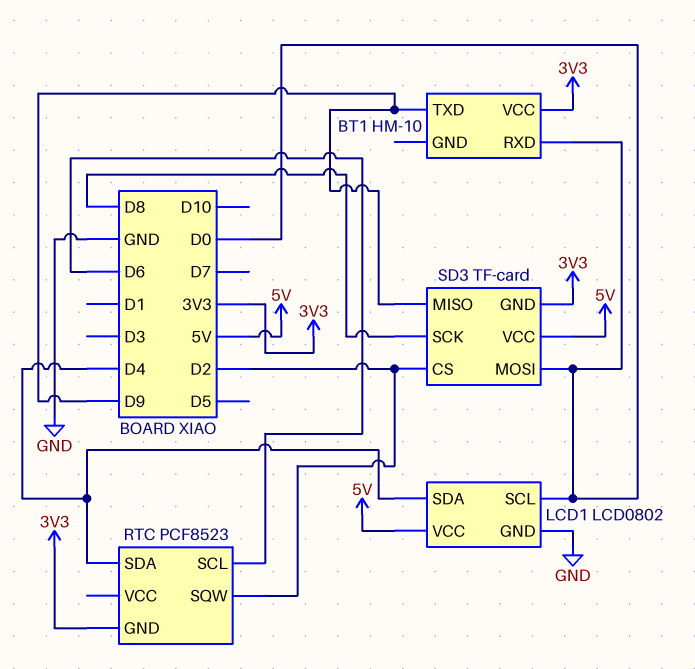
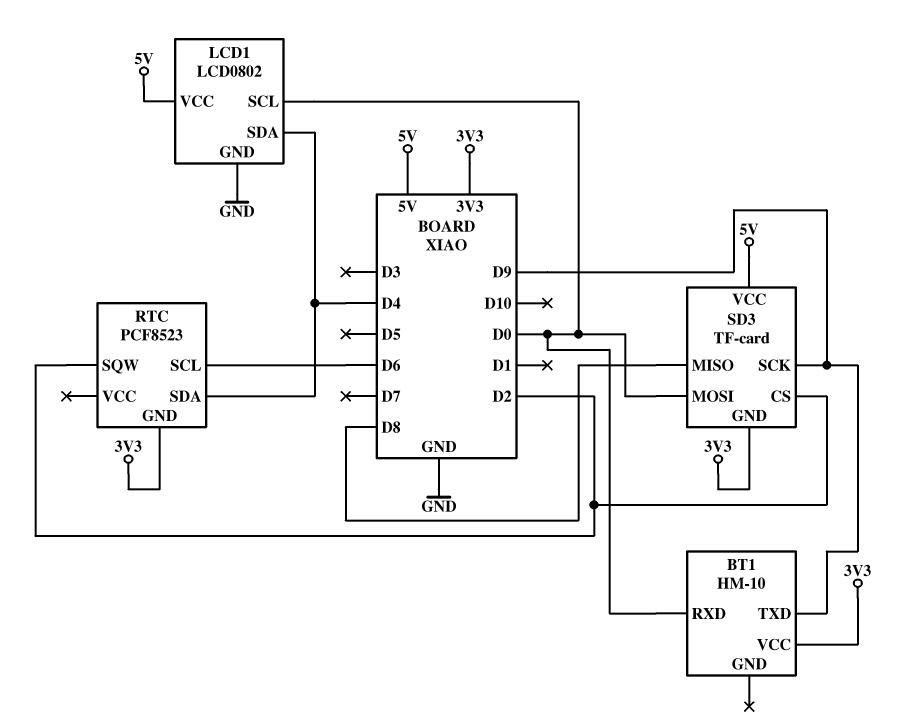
SD3 pin MISO: D9 -> D8
SD3 pin SCK: D8 -> D9

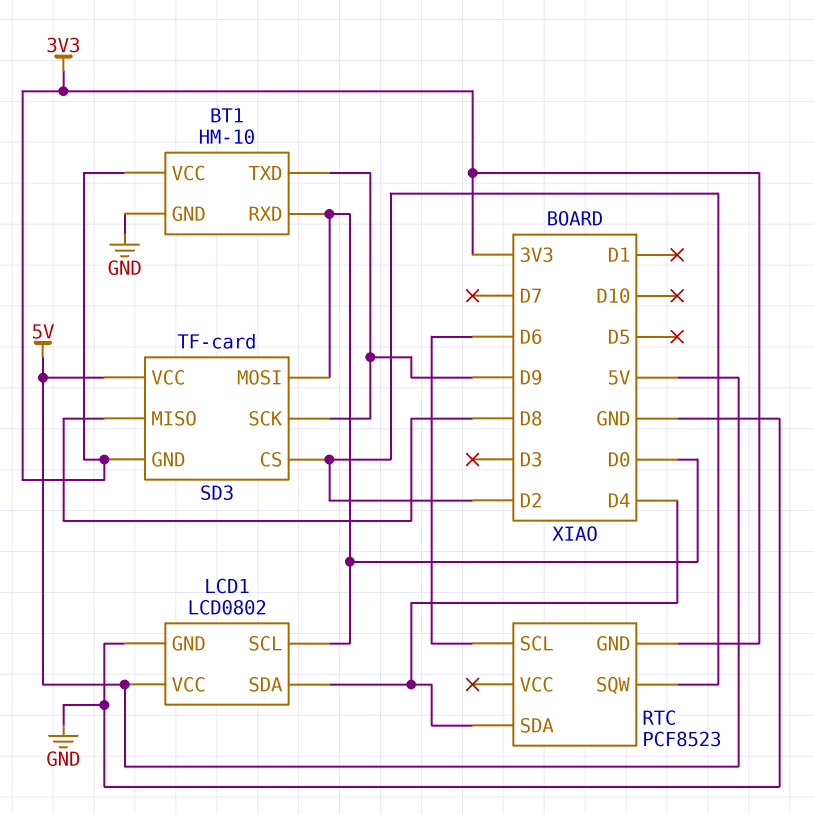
BT1 pin GND: none -> GND

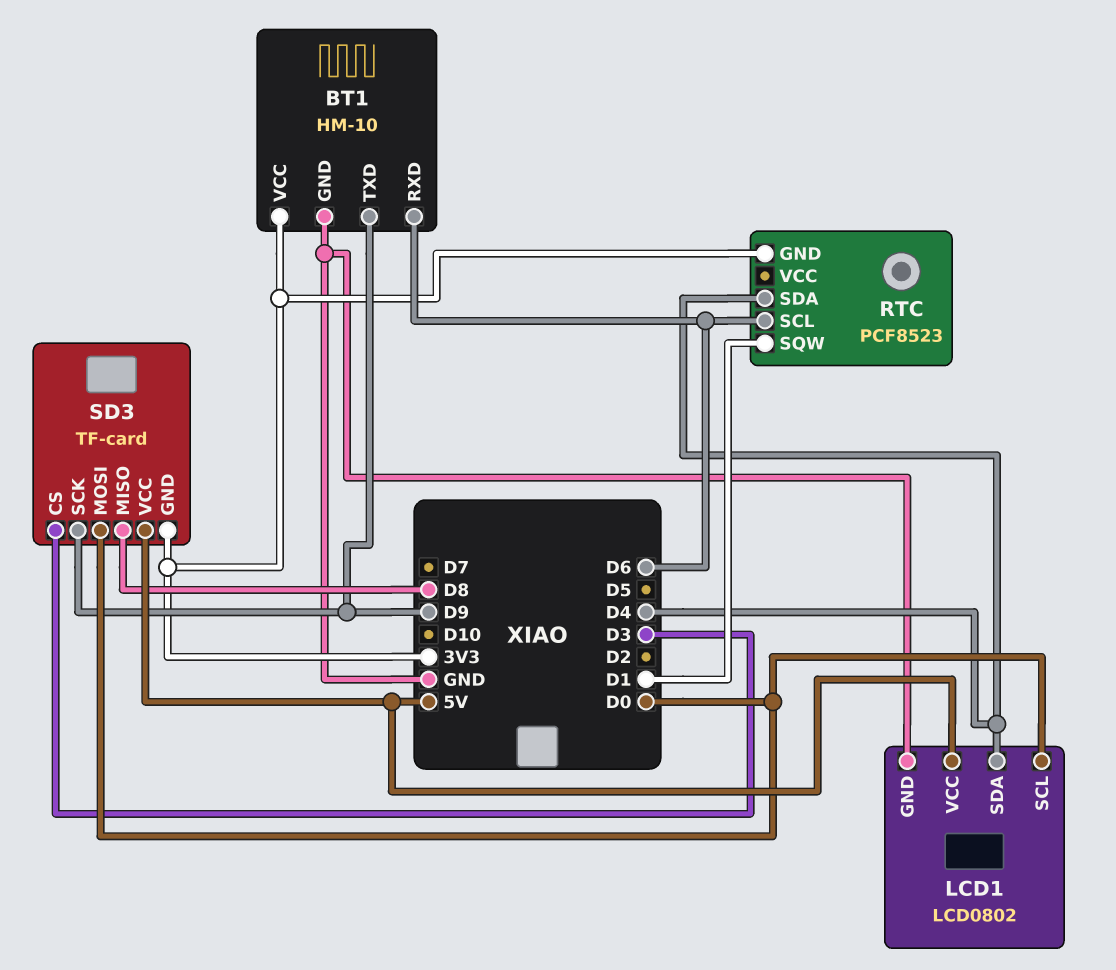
BT1 pin RXD: D0 -> D6
RTC pin SQW: D2 -> D1
SD3 pin CS: D2 -> D3

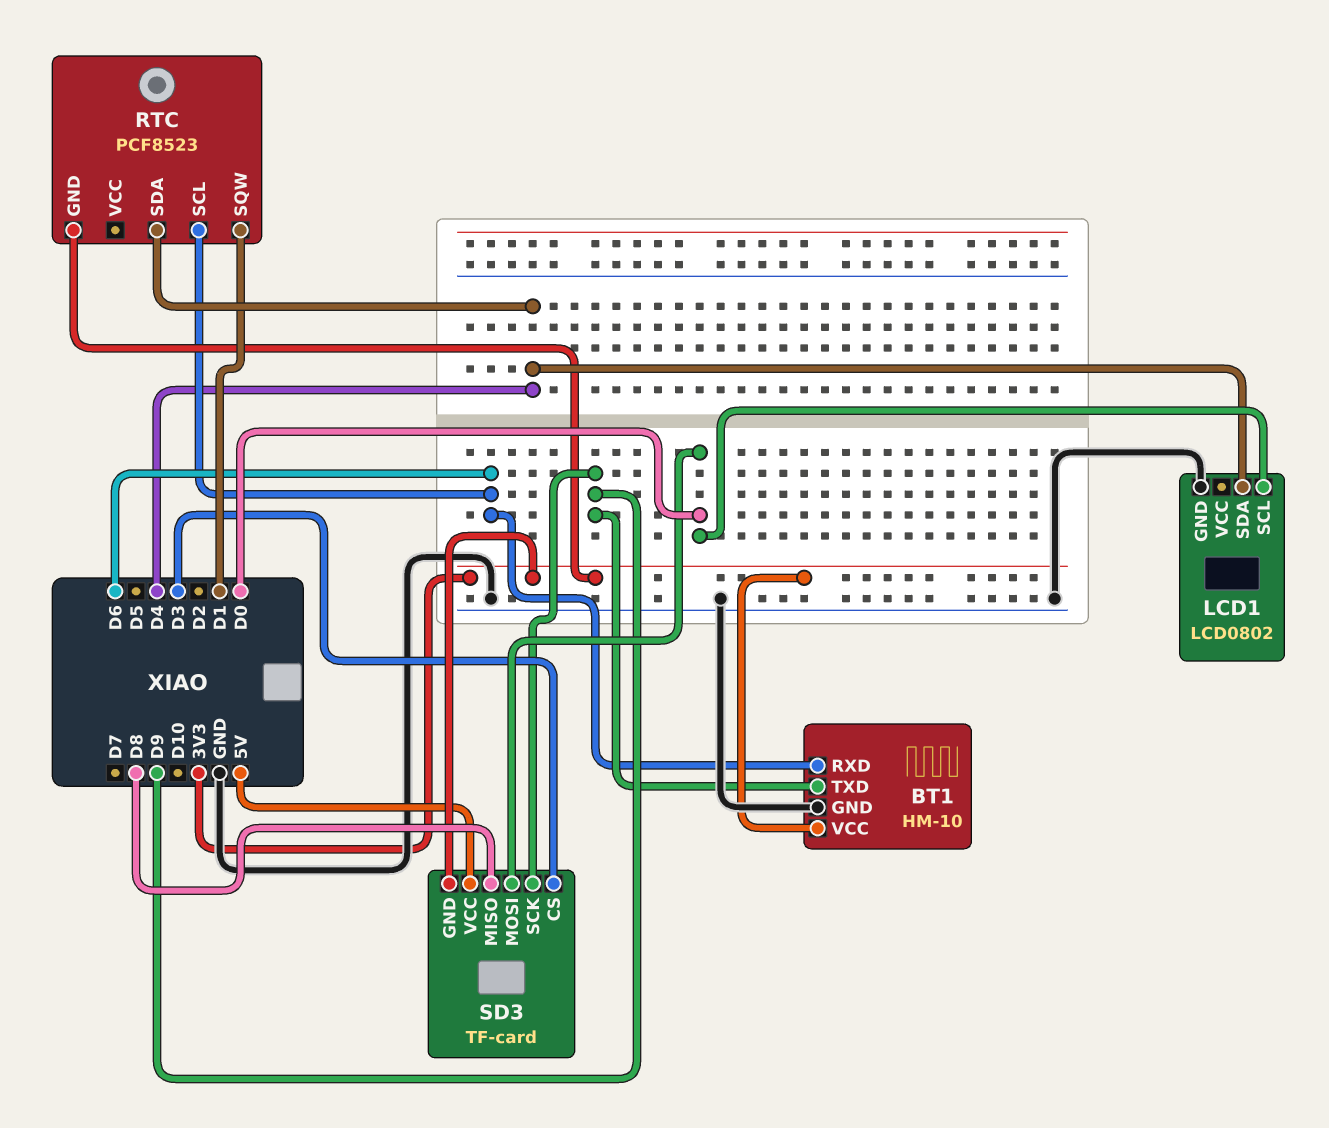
LCD1 pin VCC: 5V -> none

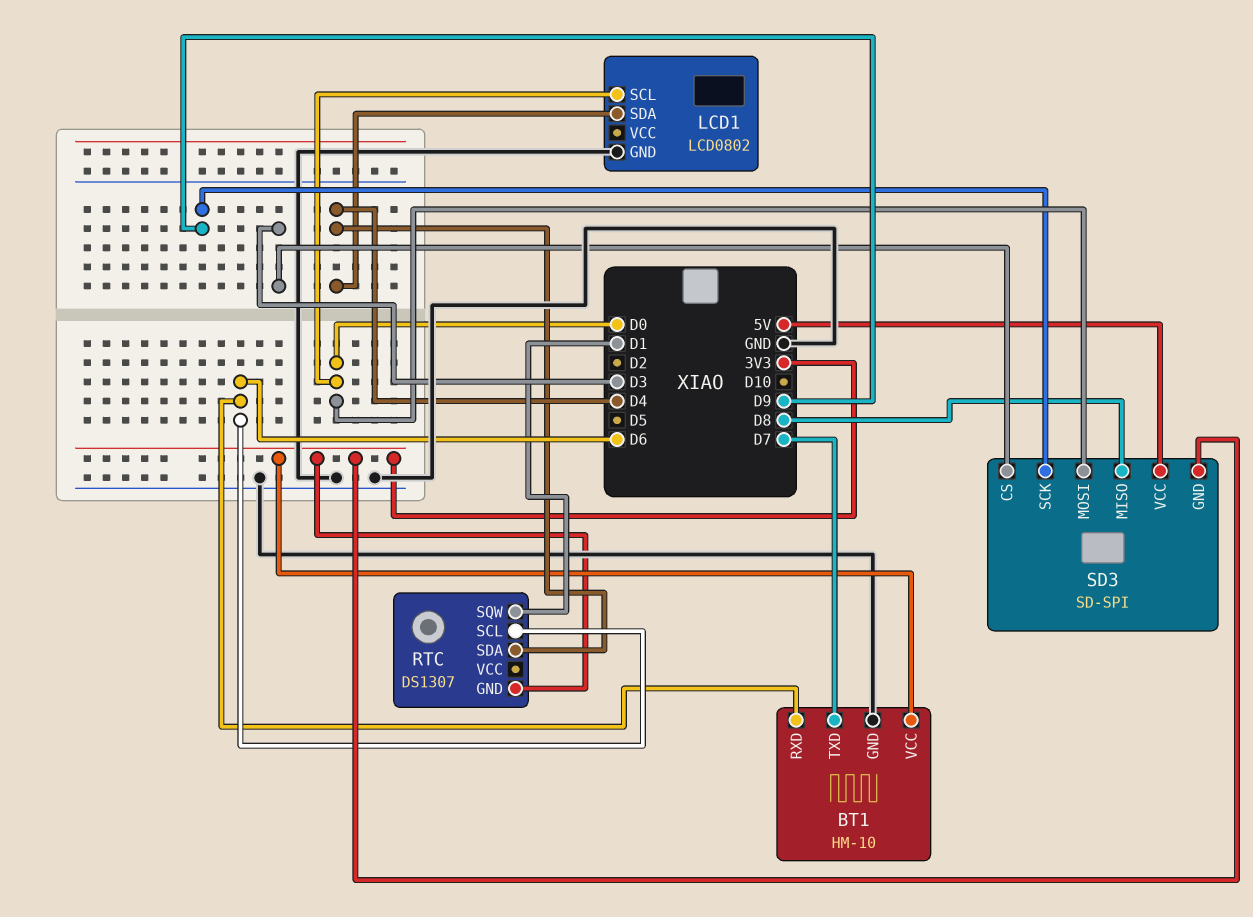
BT1 pin TXD: D9 -> D7
RTC: PCF8523 -> DS1307
SD3: TF-card -> SD-SPI

